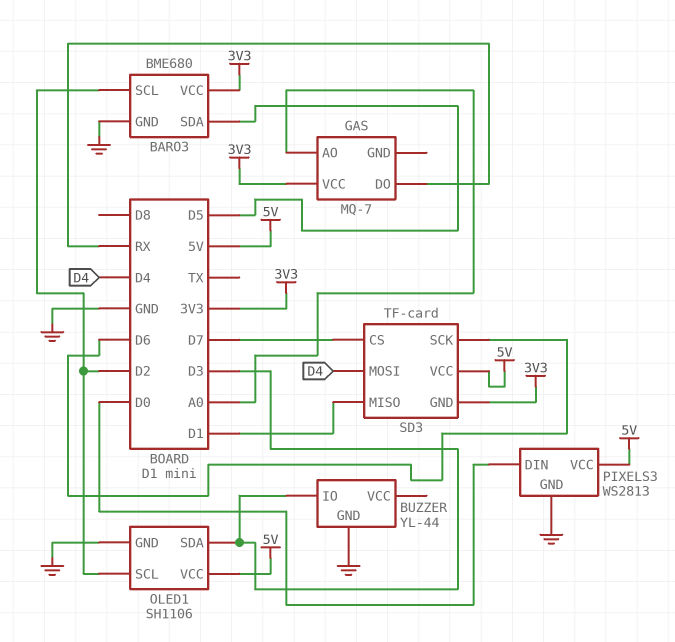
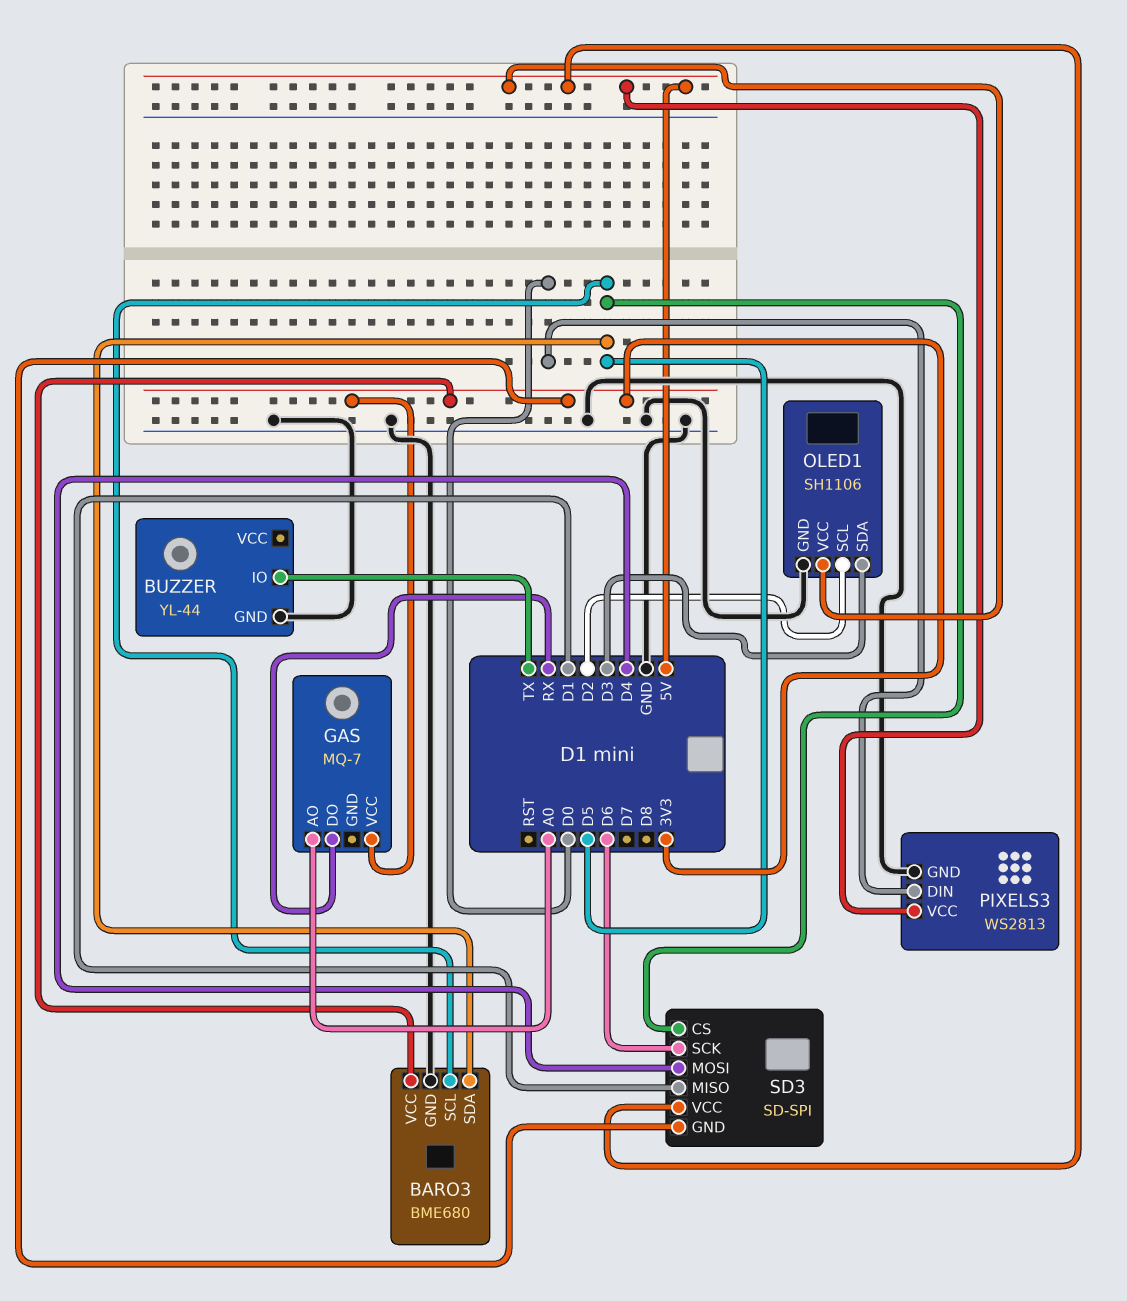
BARO3 pin SCL: D2 -> D5
BUZZER pin IO: D3 -> TX
SD3: TF-card -> SD-SPI
SD3 pin CS: D7 -> D5

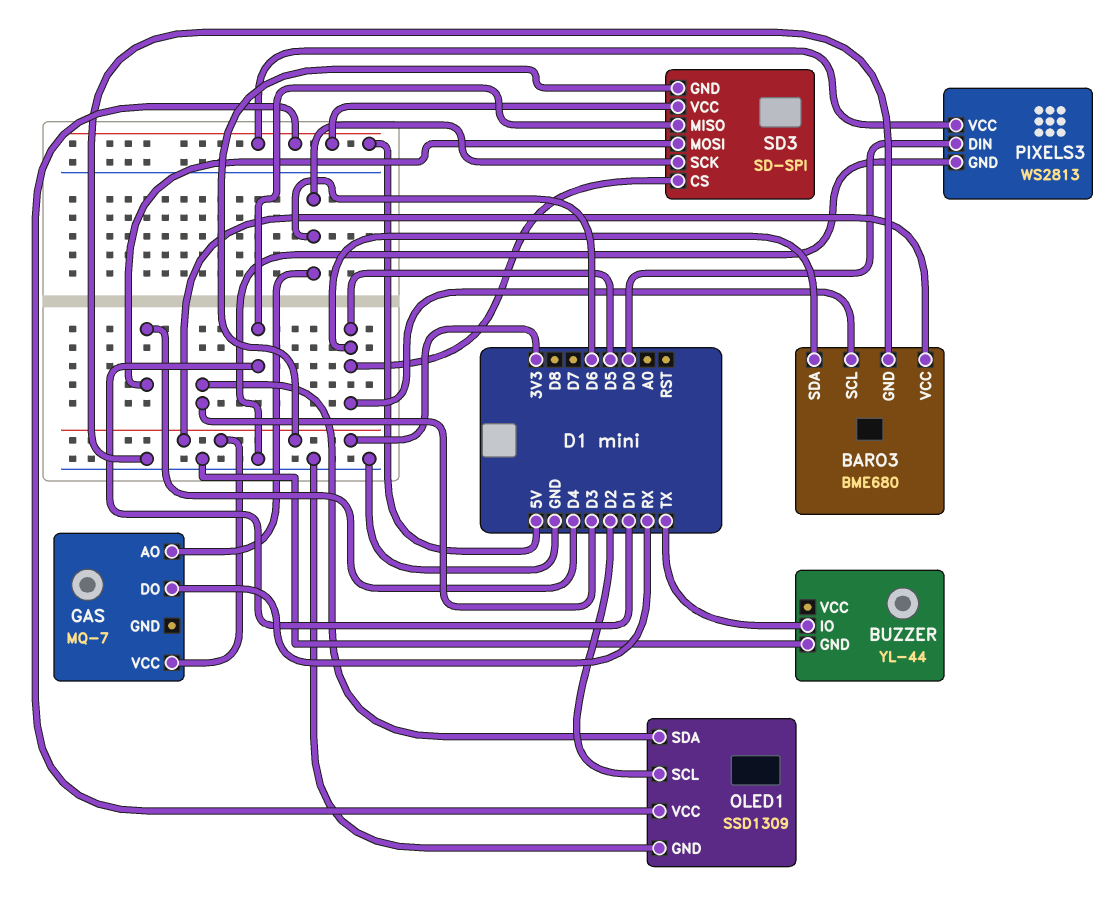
GAS pin AO: A0 -> D6
OLED1: SH1106 -> SSD1309

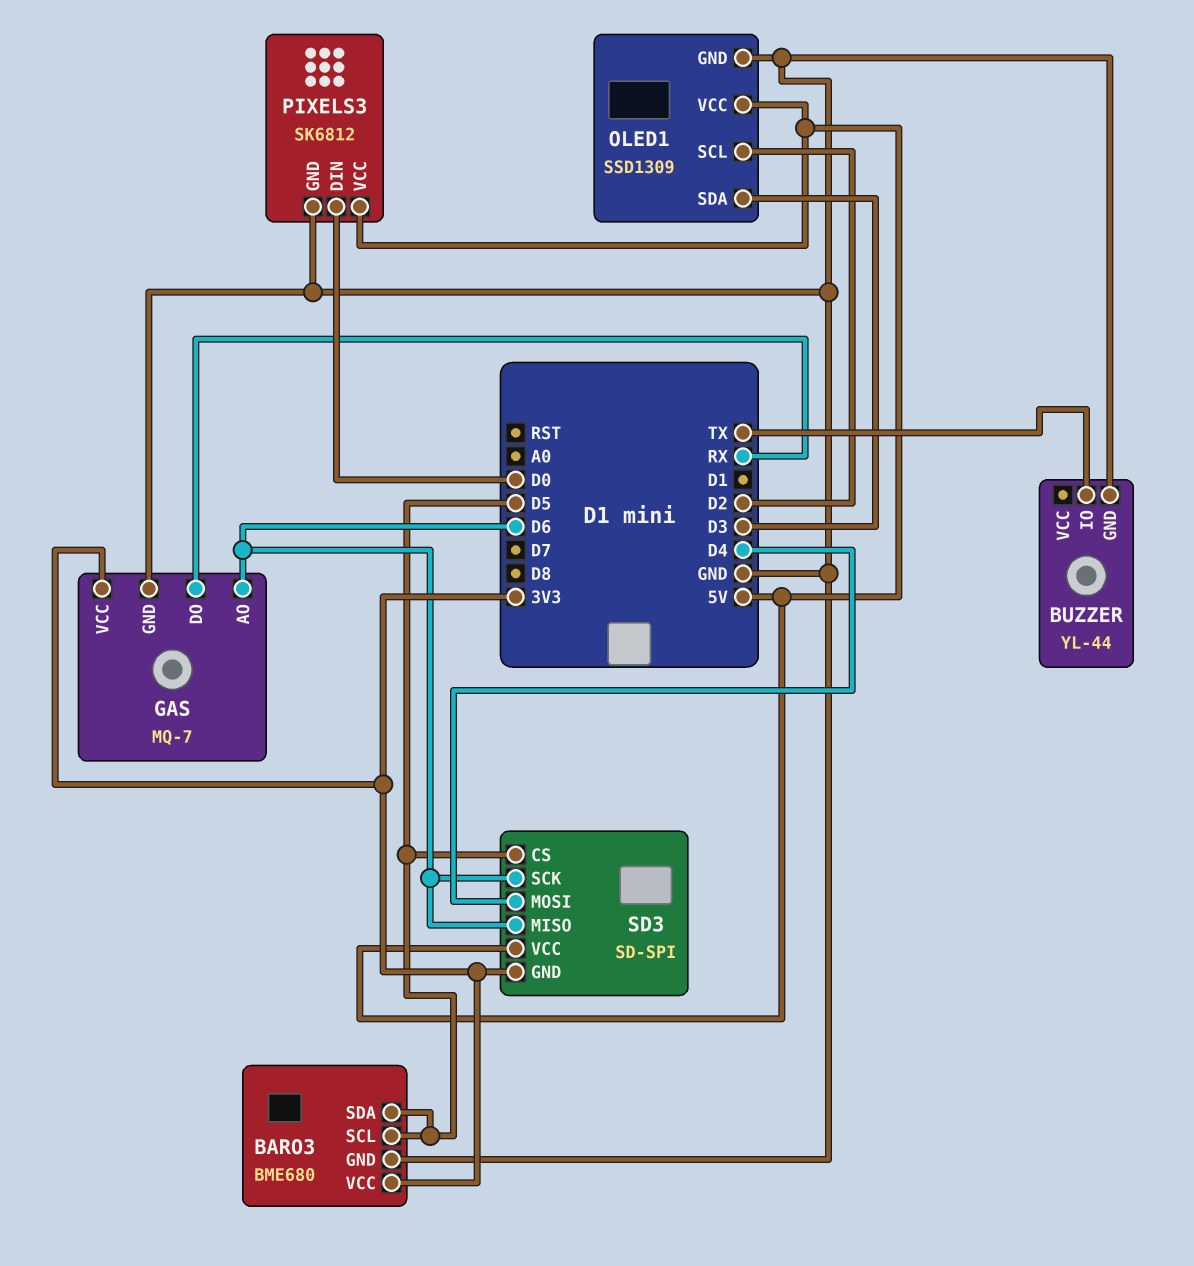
GAS pin GND: none -> GND
PIXELS3: WS2813 -> SK6812
SD3 pin MISO: D1 -> D6

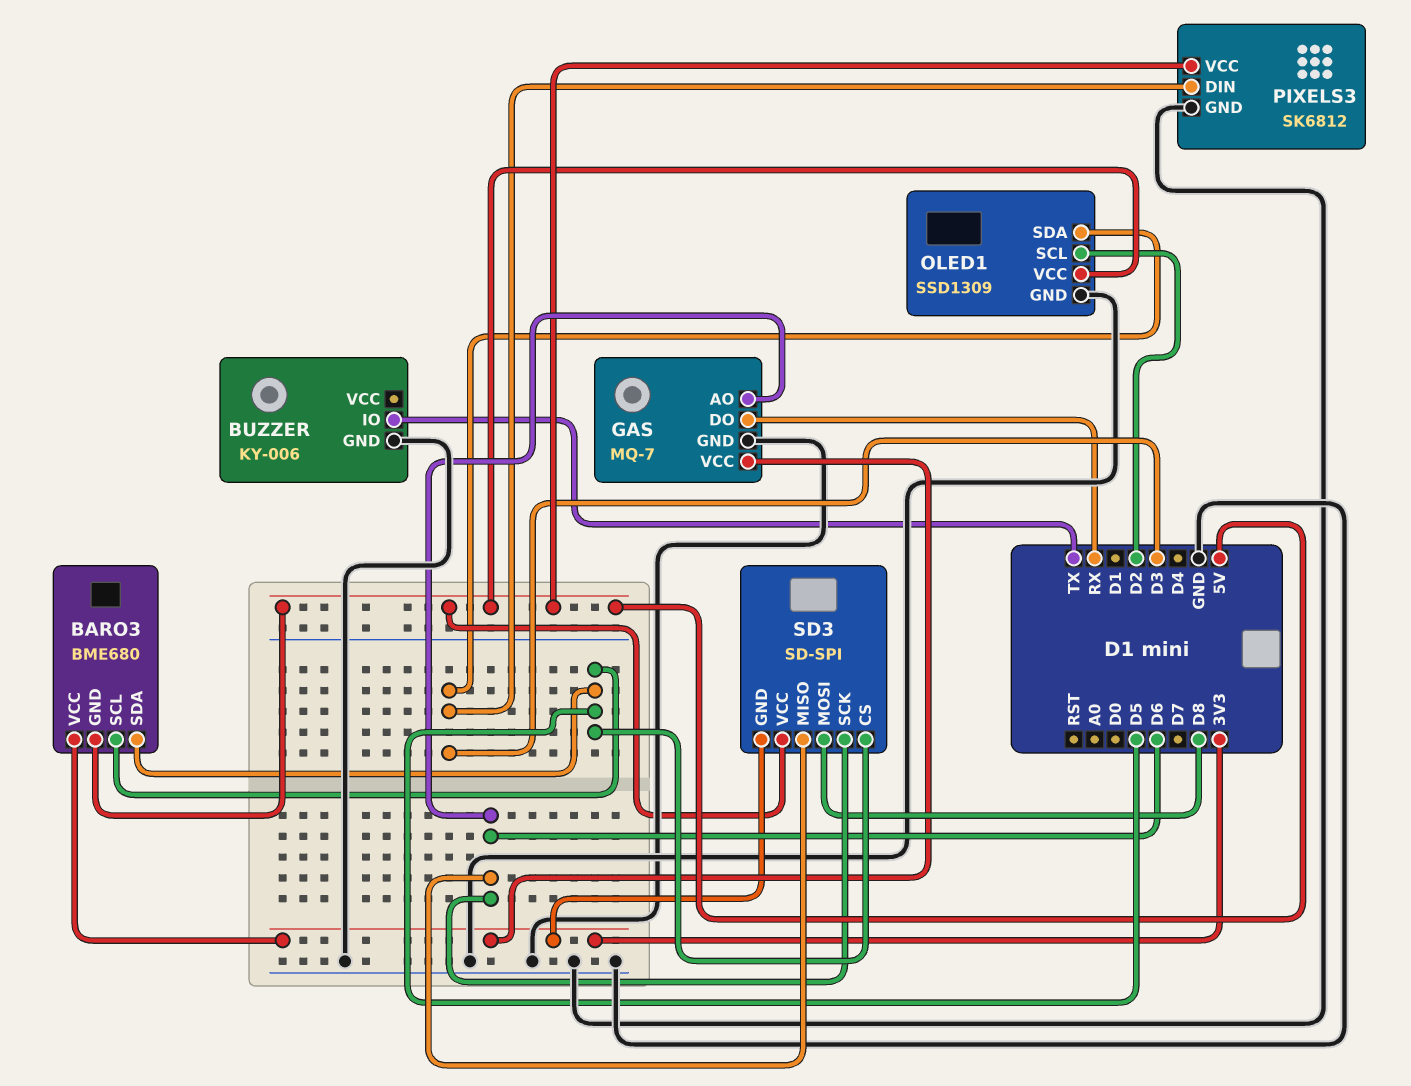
BARO3 pin GND: GND -> 5V
BUZZER: YL-44 -> KY-006
PIXELS3 pin DIN: D0 -> D3
SD3 pin MOSI: D4 -> D8

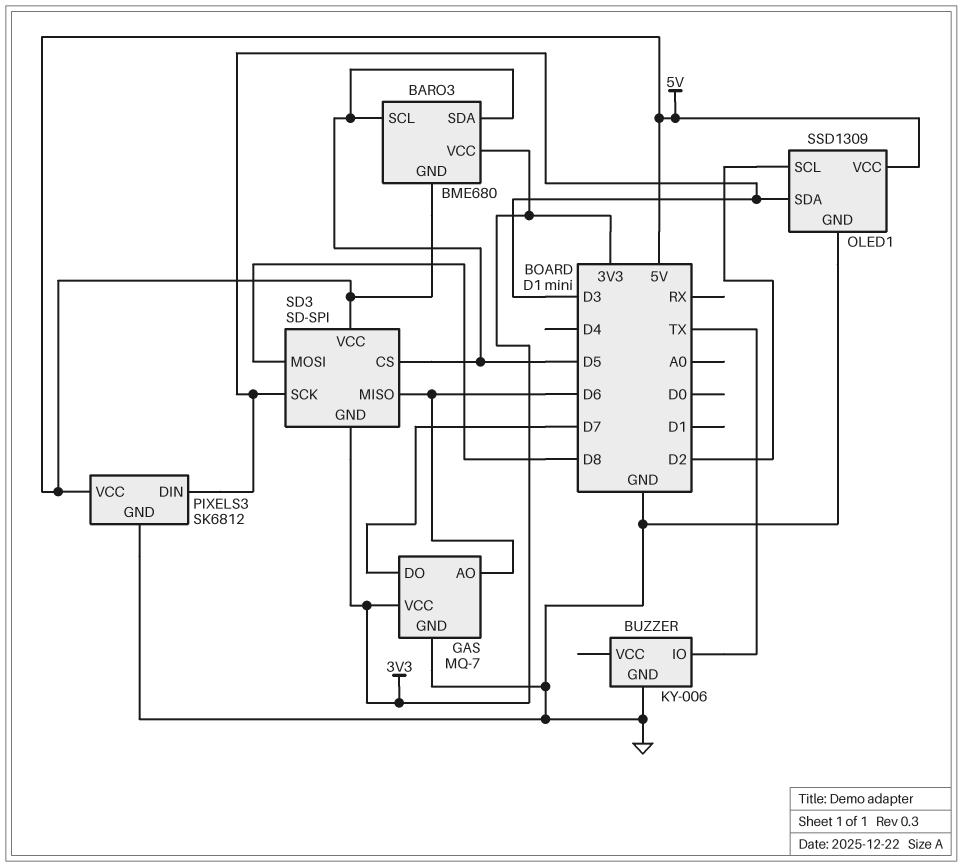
GAS pin DO: RX -> D7
SD3 pin SCK: D6 -> D3

